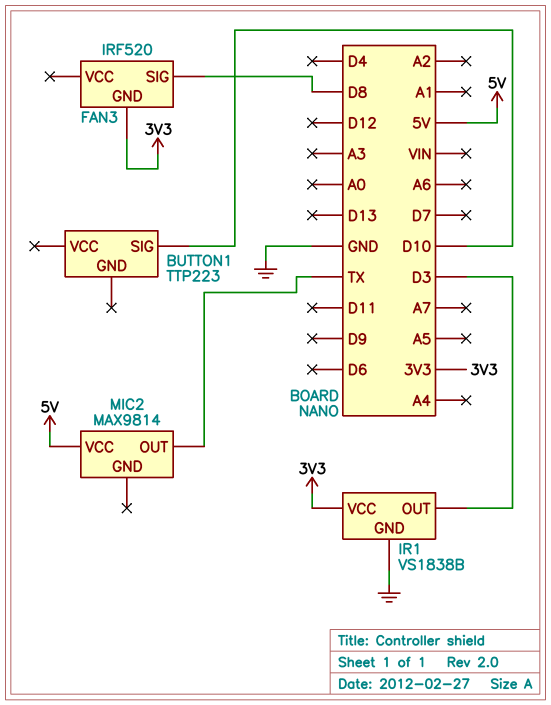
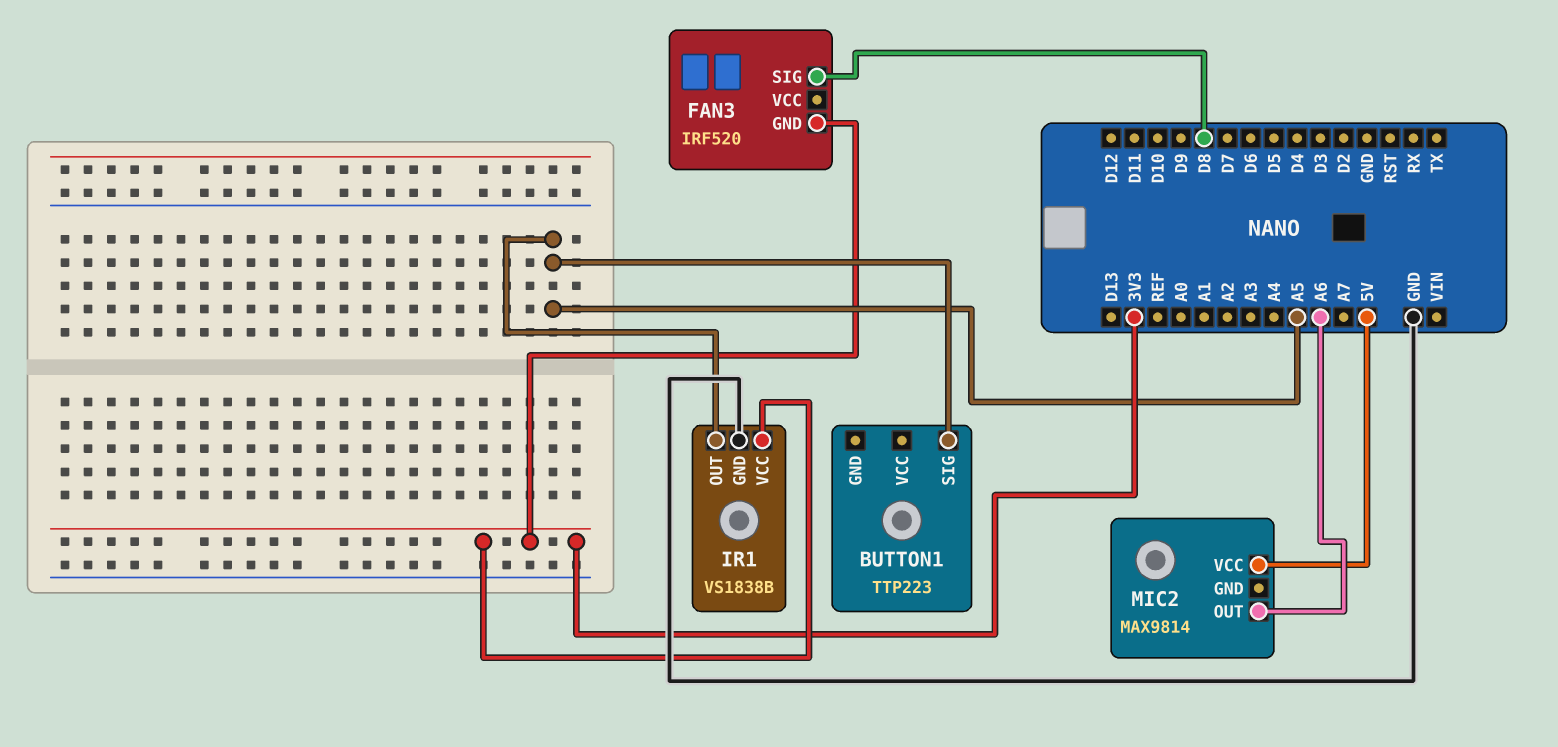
BUTTON1 pin SIG: D10 -> A5
IR1 pin OUT: D3 -> A5
MIC2 pin OUT: TX -> A6

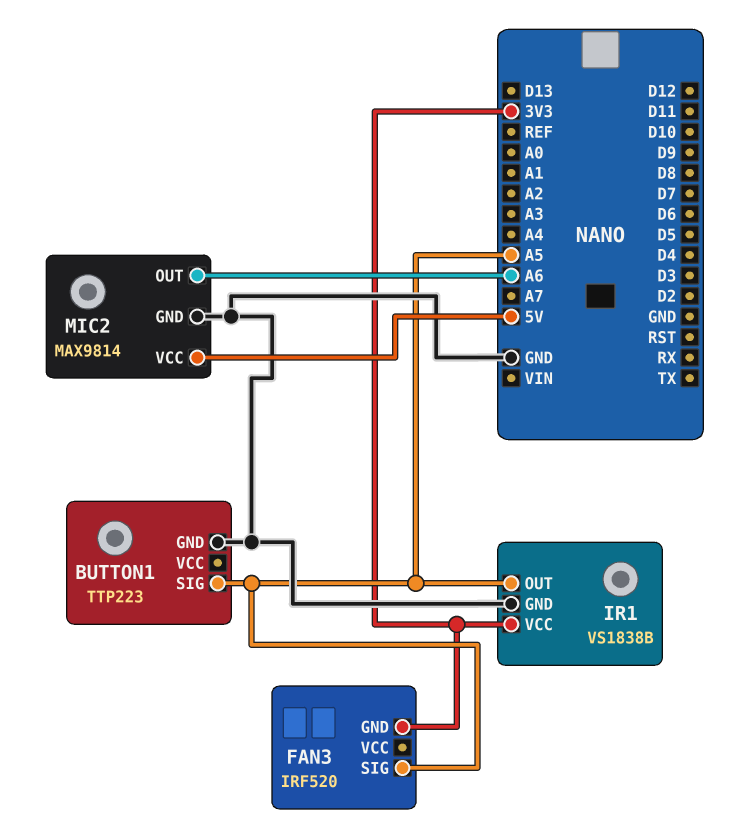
BUTTON1 pin GND: none -> GND
FAN3 pin SIG: D8 -> A5
MIC2 pin GND: none -> GND

